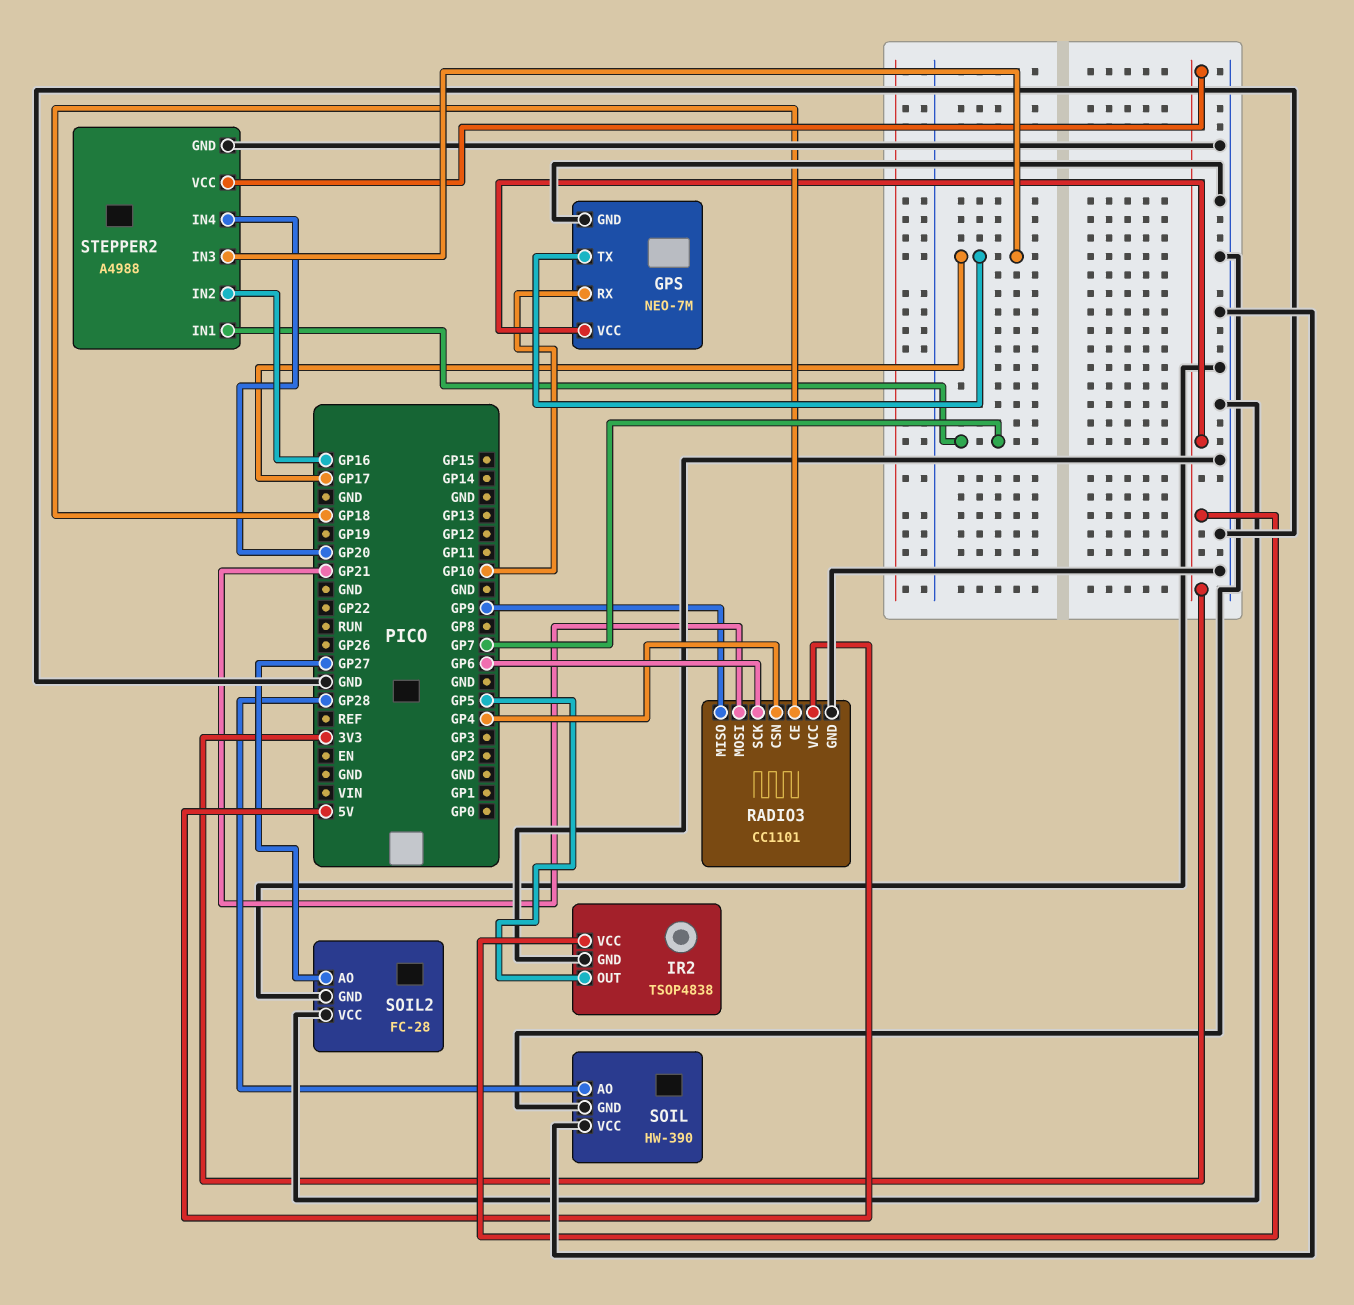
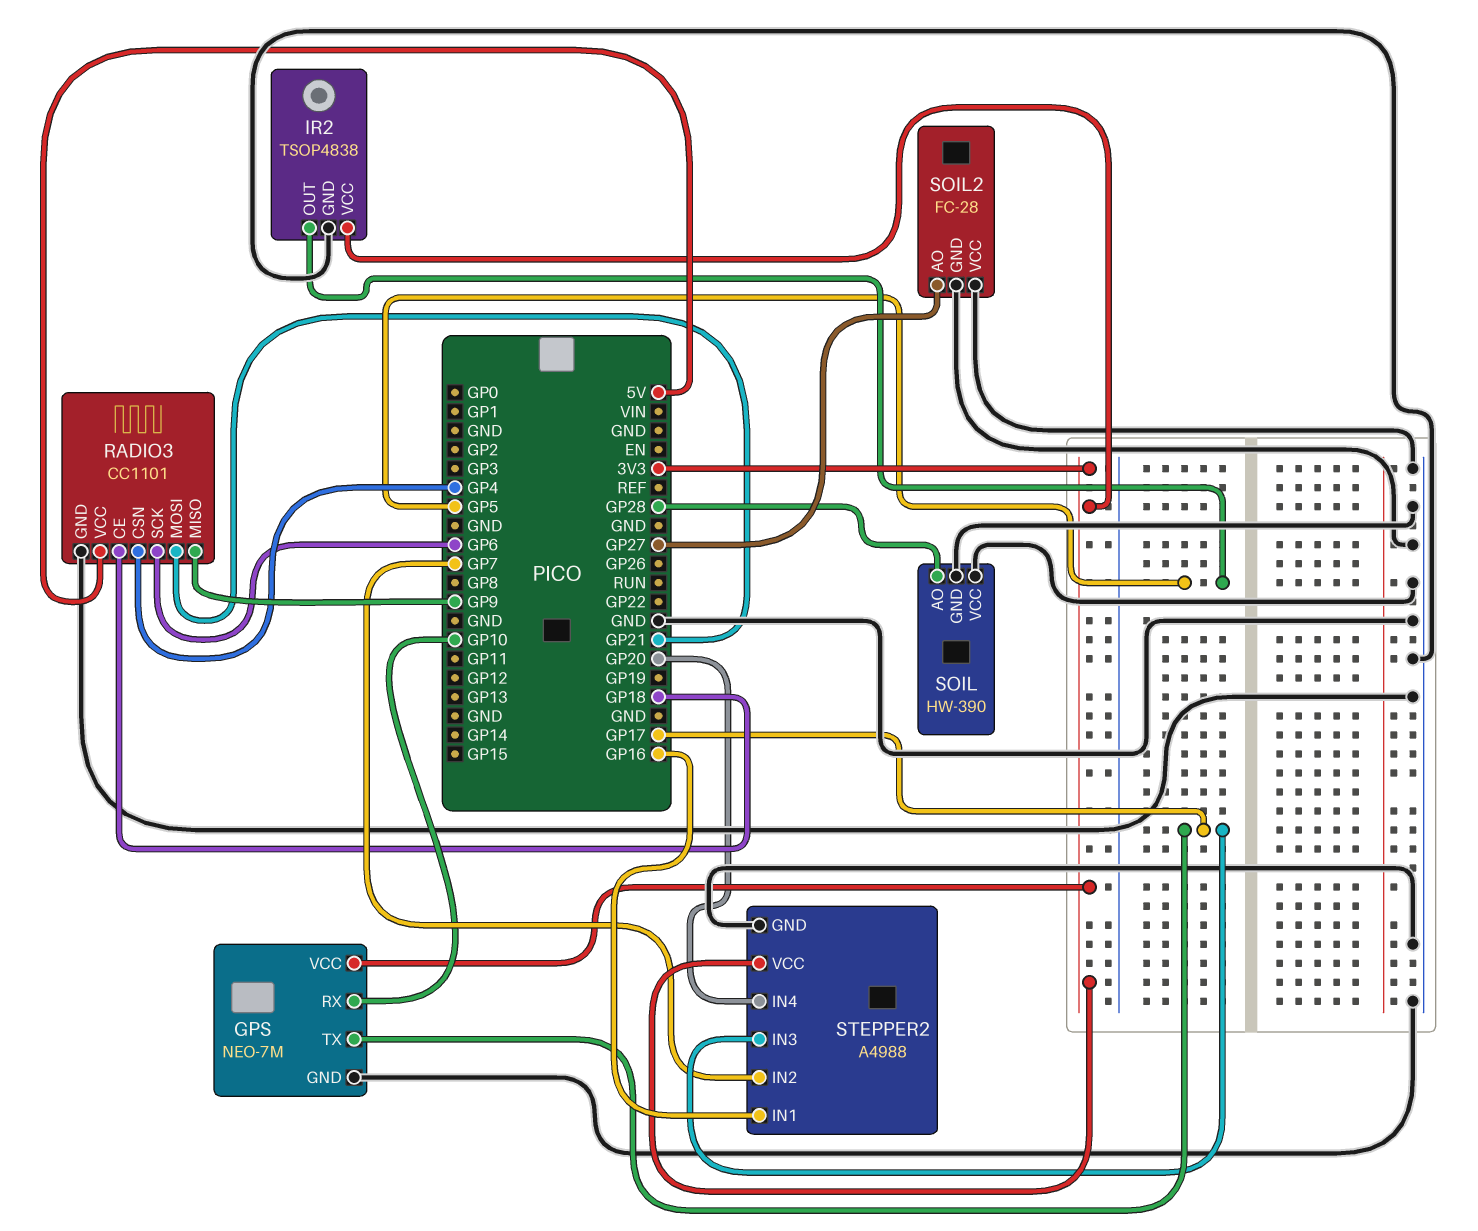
STEPPER2 pin IN1: GP7 -> GP16
STEPPER2 pin IN2: GP16 -> GP7

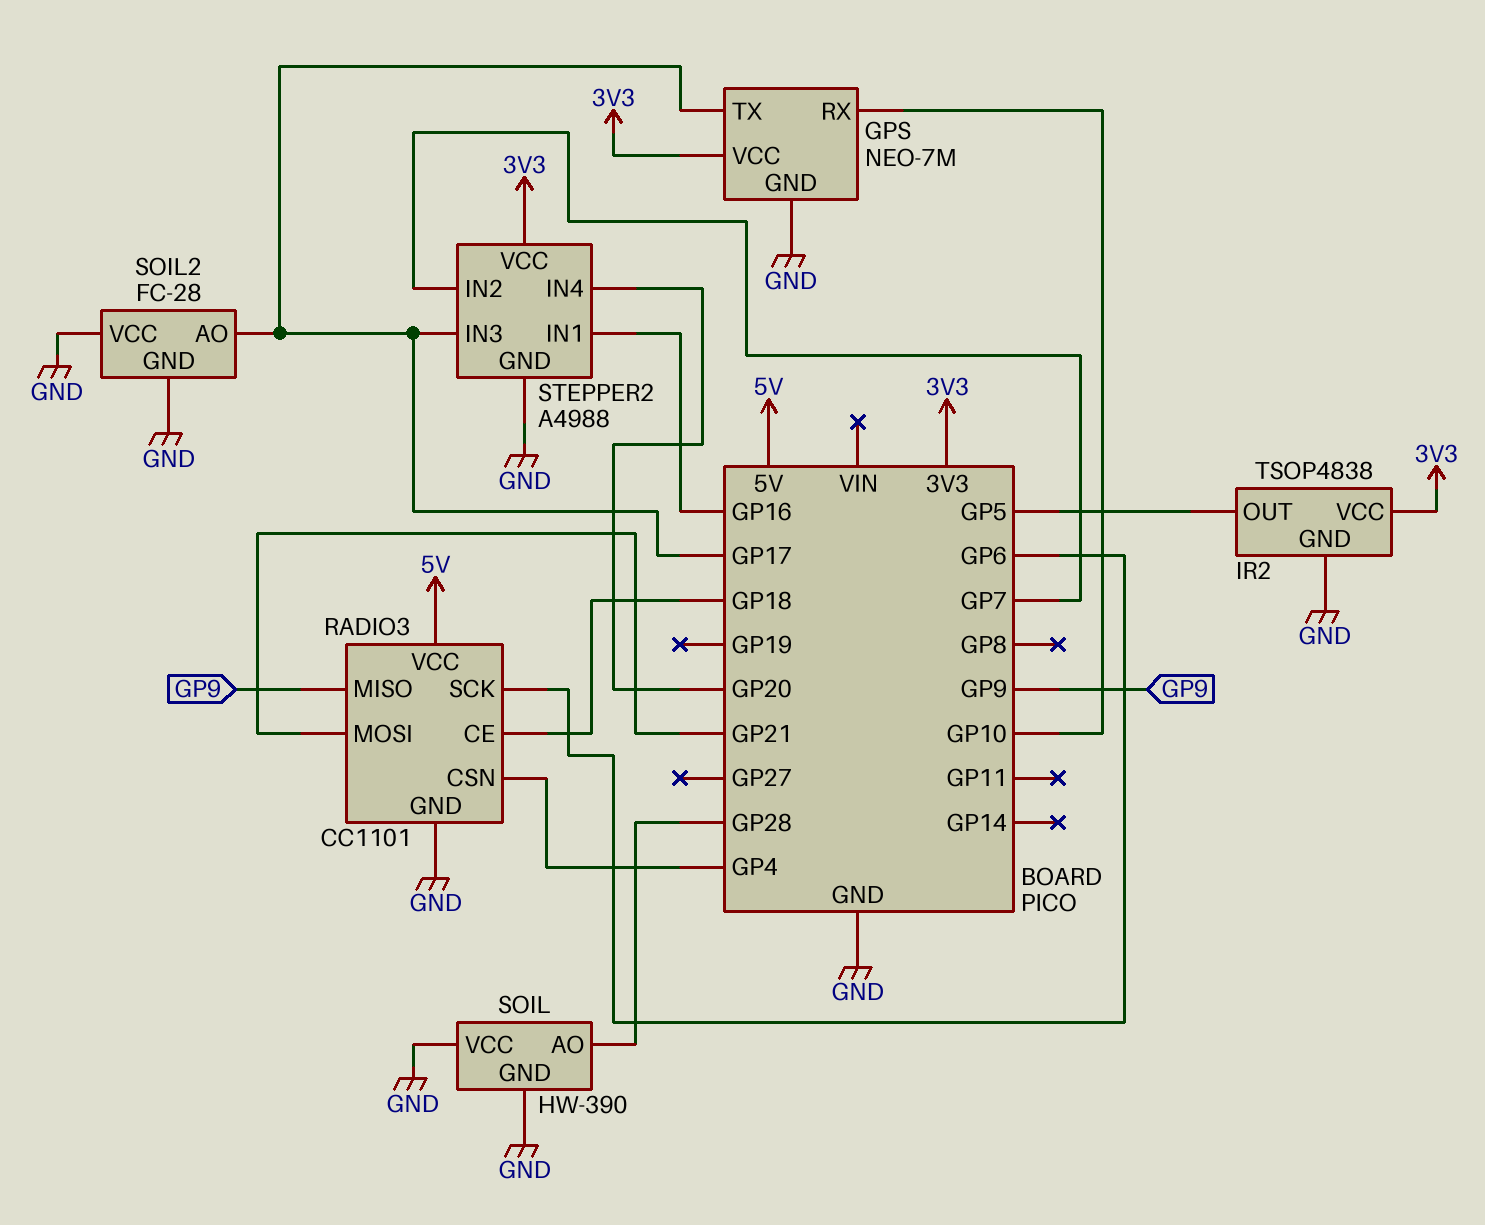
SOIL2 pin AO: GP27 -> GP17

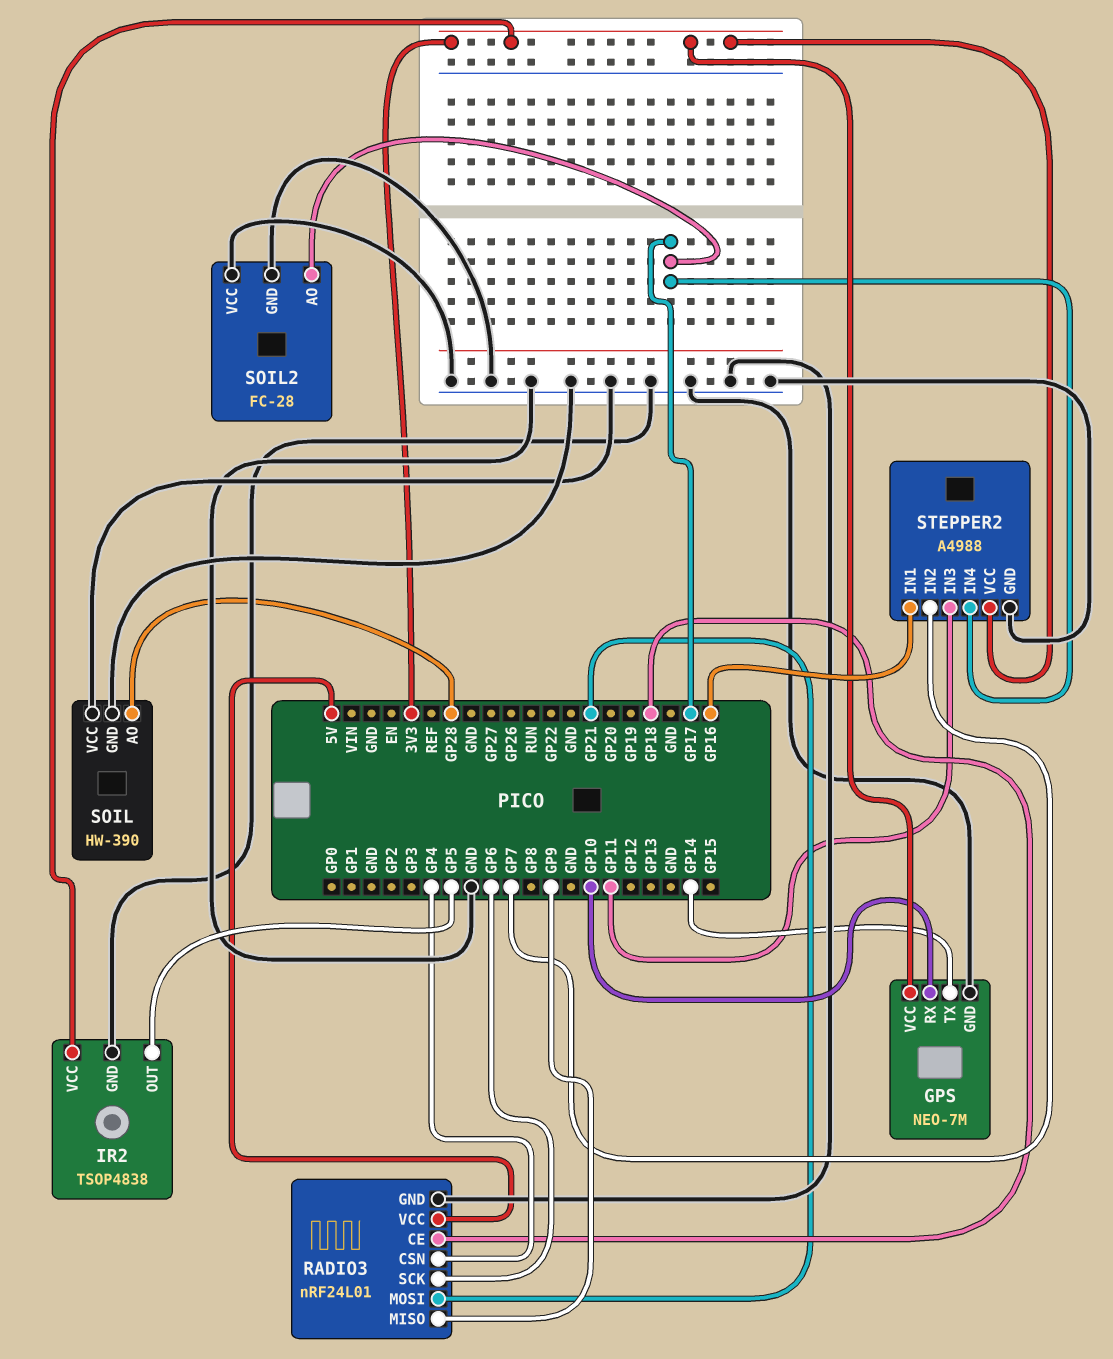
GPS pin TX: GP17 -> GP14
RADIO3: CC1101 -> nRF24L01
STEPPER2 pin IN3: GP17 -> GP11
STEPPER2 pin IN4: GP20 -> GP17

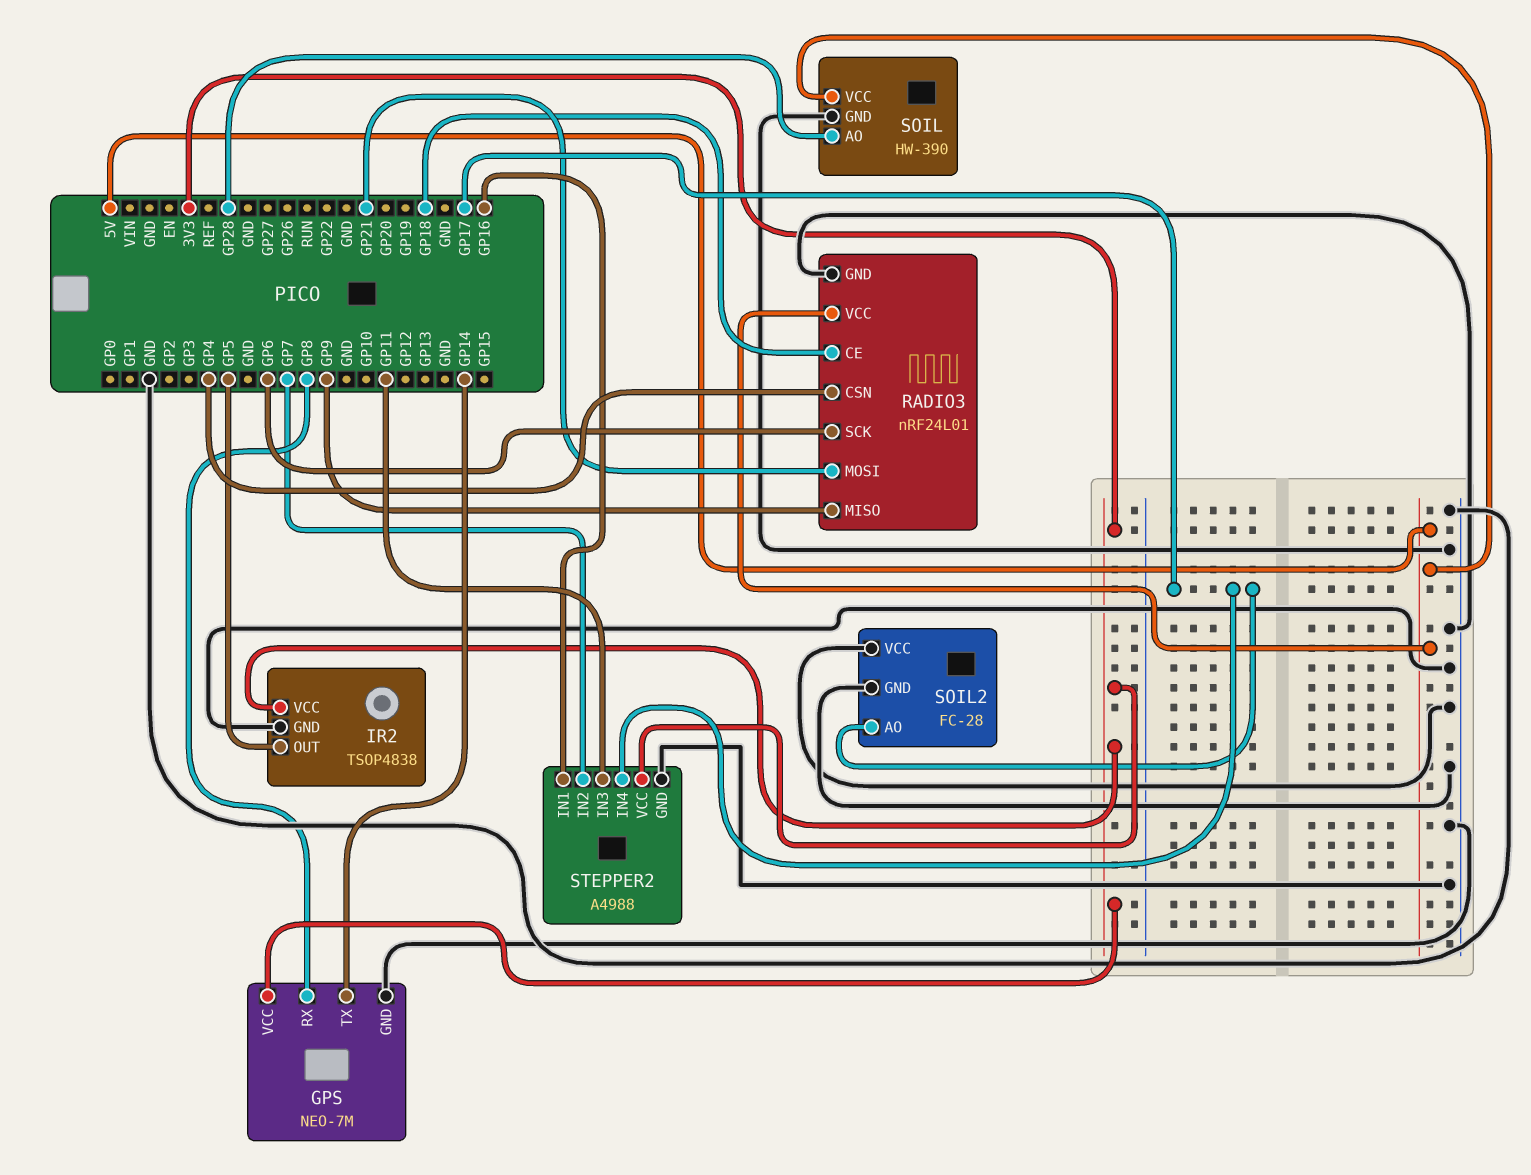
GPS pin RX: GP10 -> GP8
SOIL pin VCC: GND -> 5V

